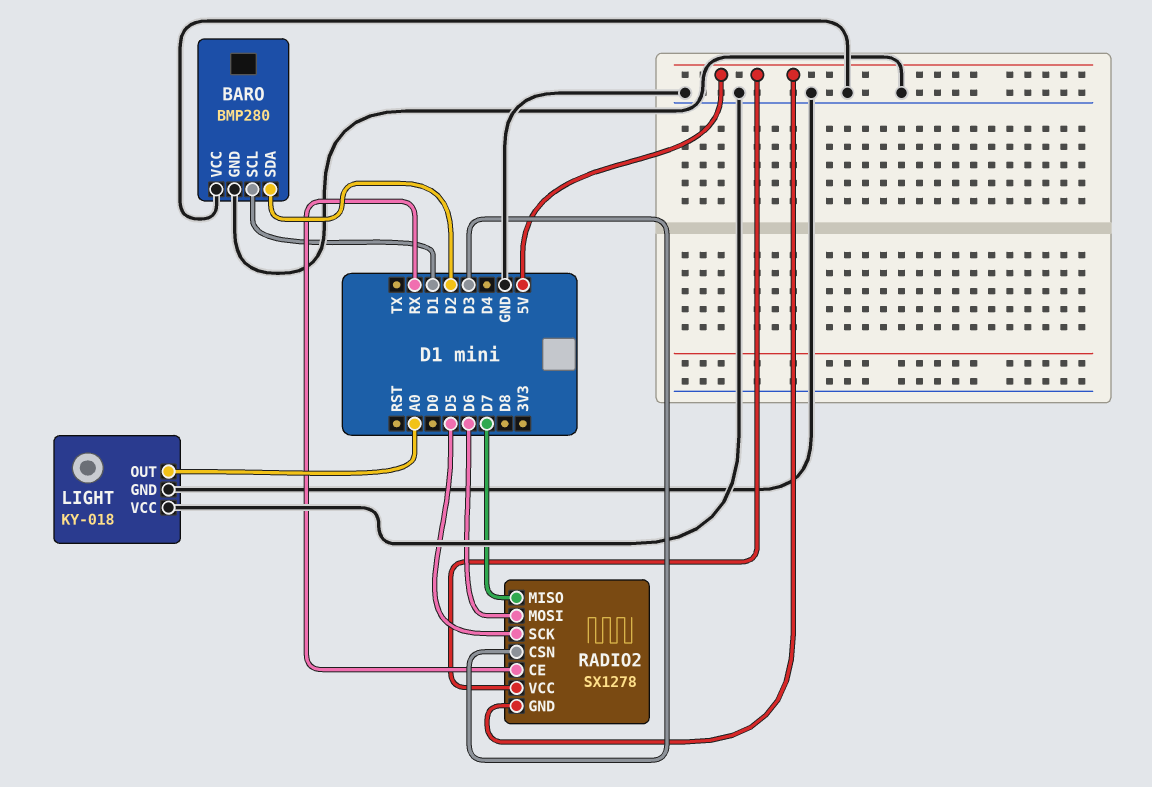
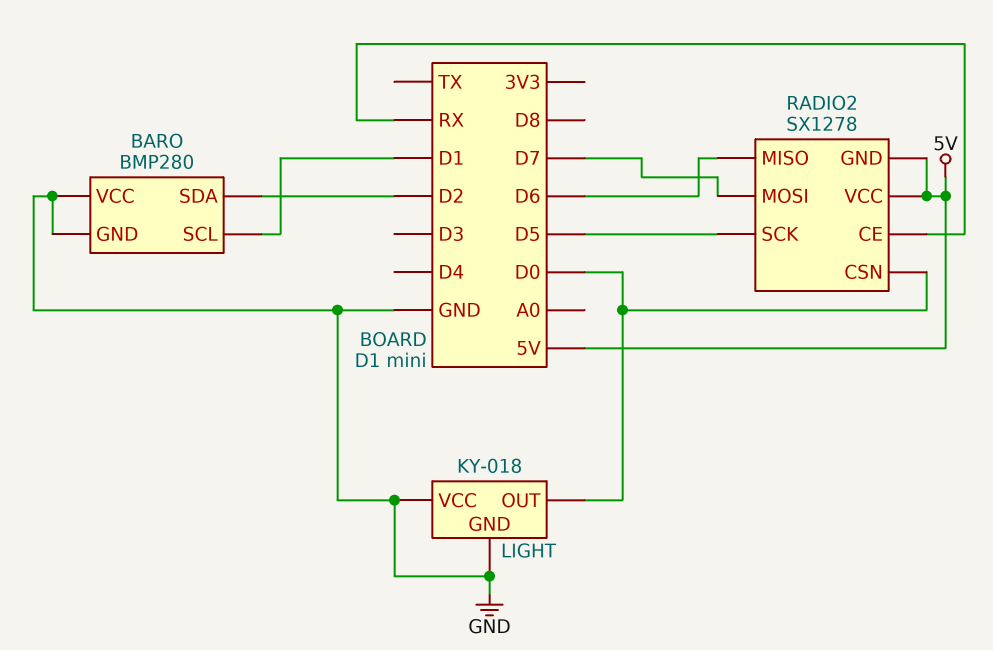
LIGHT pin OUT: A0 -> D0
RADIO2 pin CSN: D3 -> D0
RADIO2 pin MISO: D7 -> D6
RADIO2 pin MOSI: D6 -> D7

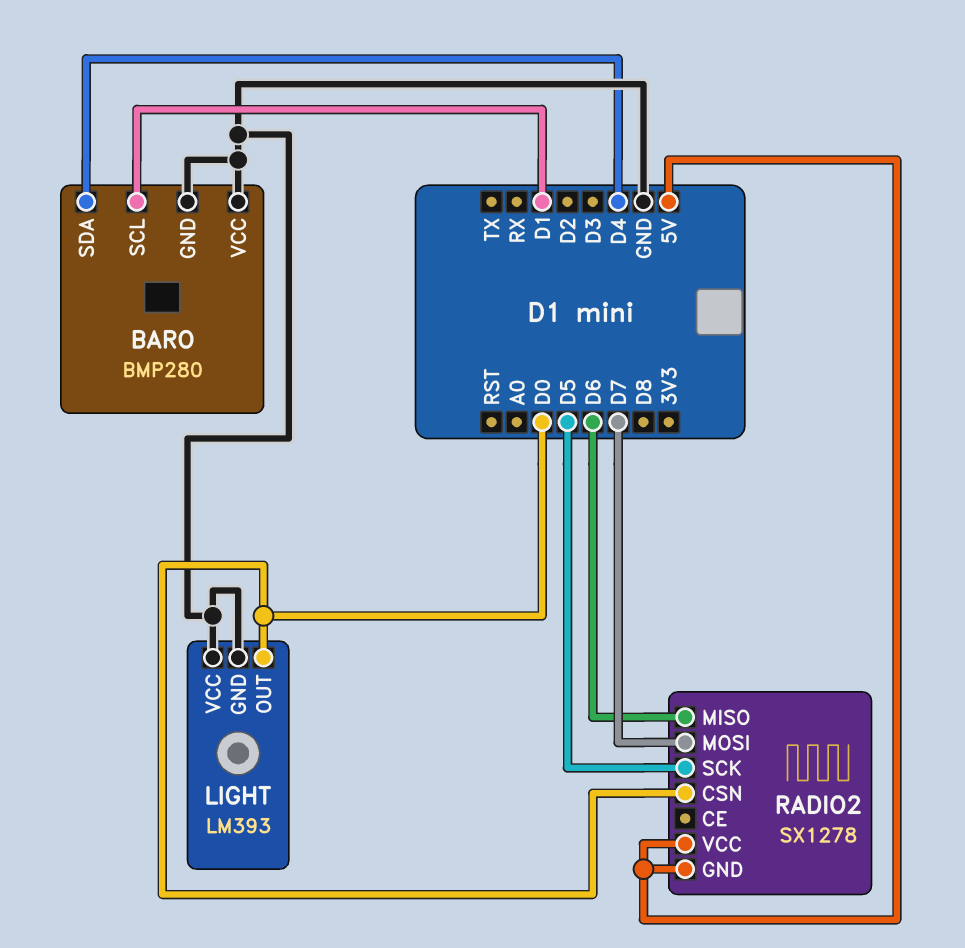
BARO pin SDA: D2 -> D4
LIGHT: KY-018 -> LM393
RADIO2 pin CE: RX -> none

